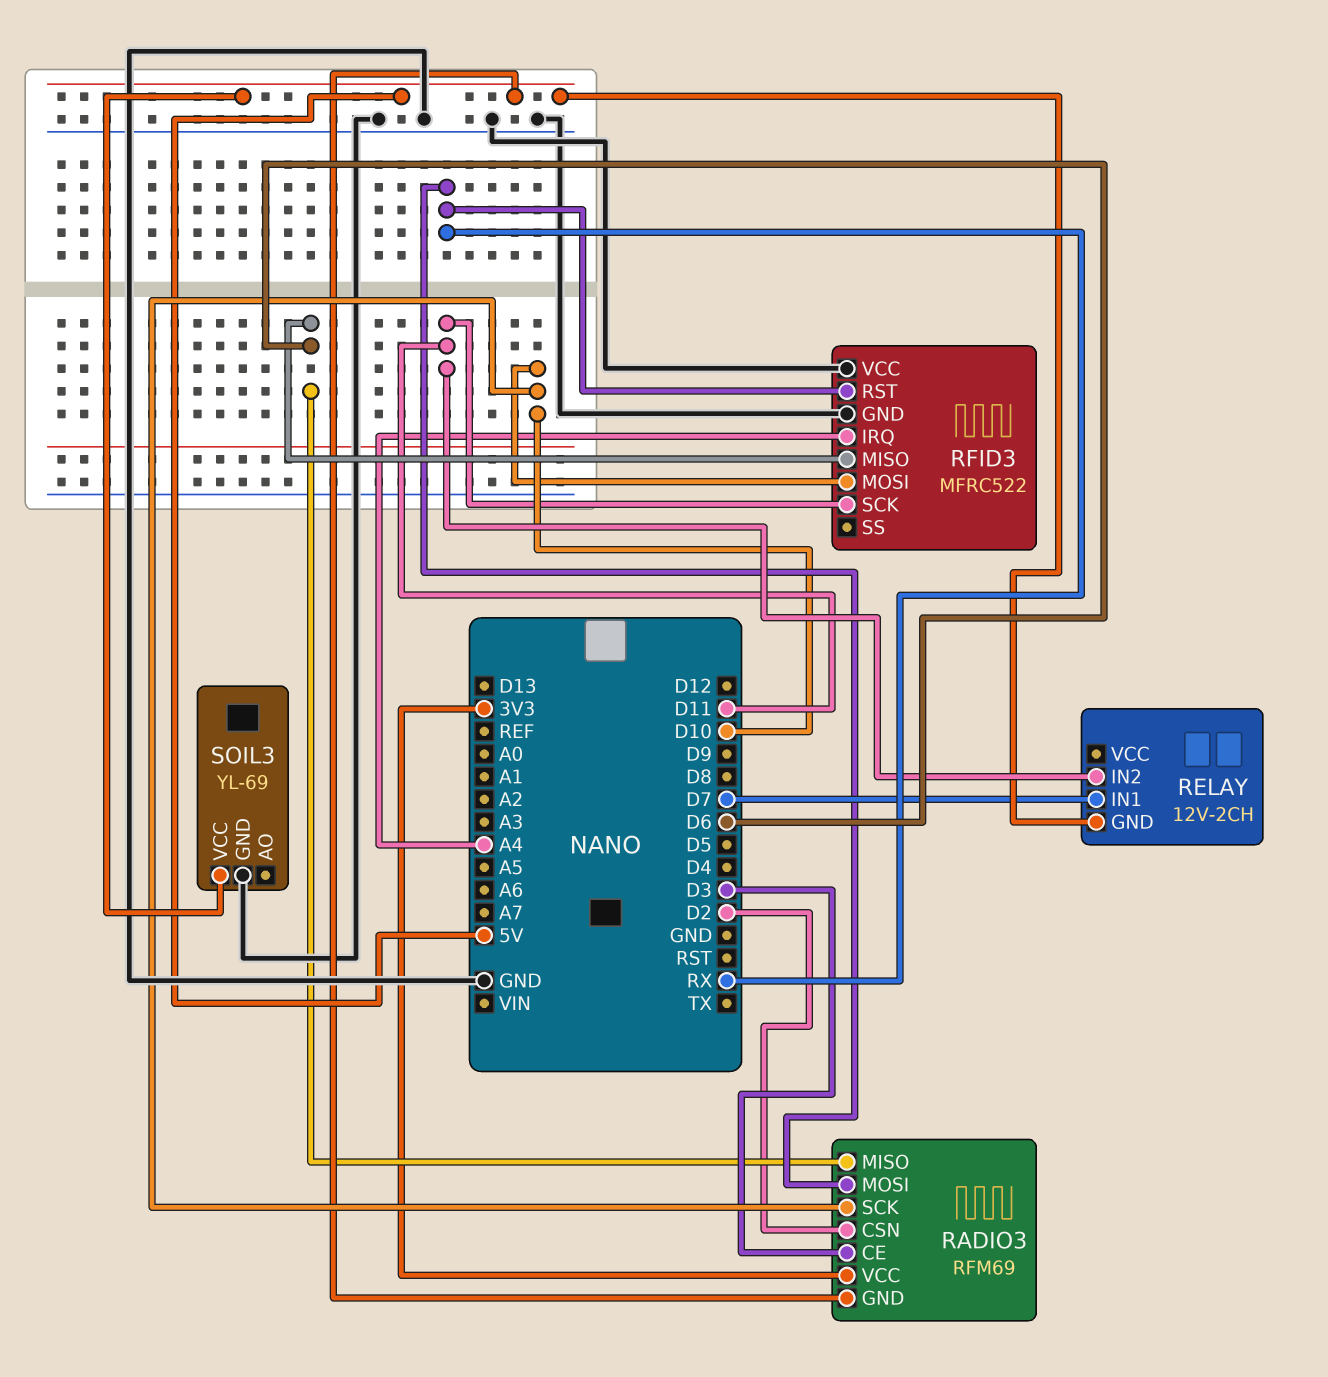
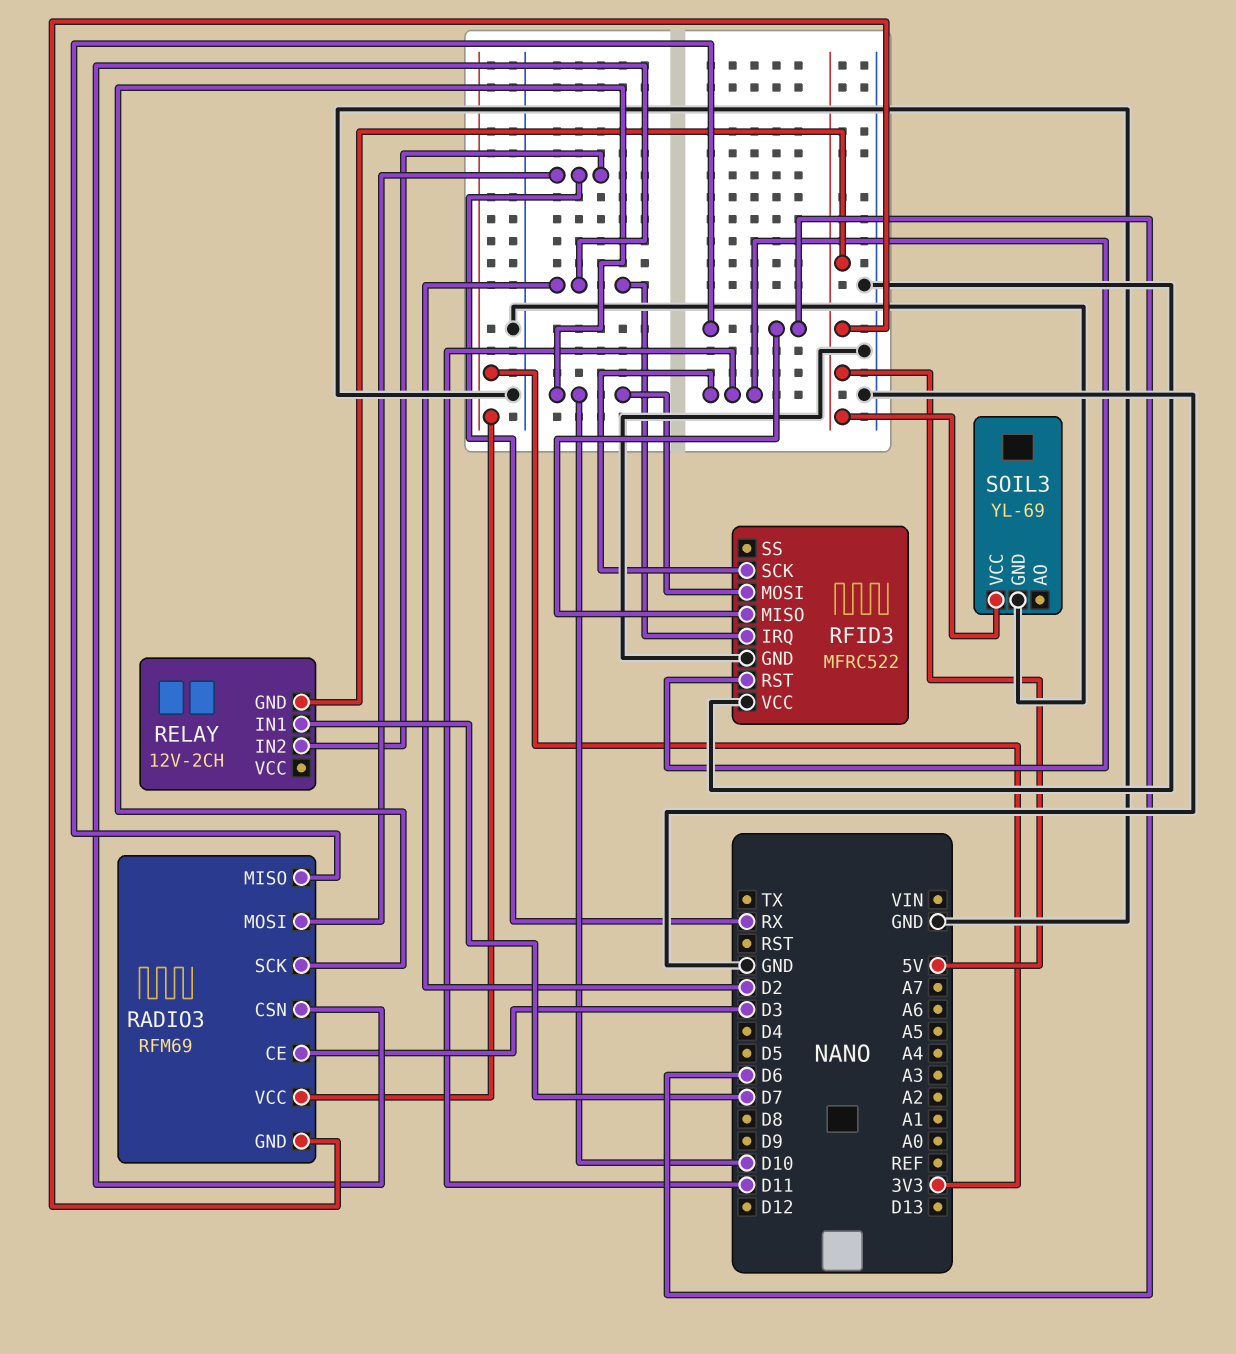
RELAY pin IN2: D11 -> RX
RFID3 pin IRQ: A4 -> D2
RFID3 pin RST: RX -> D11

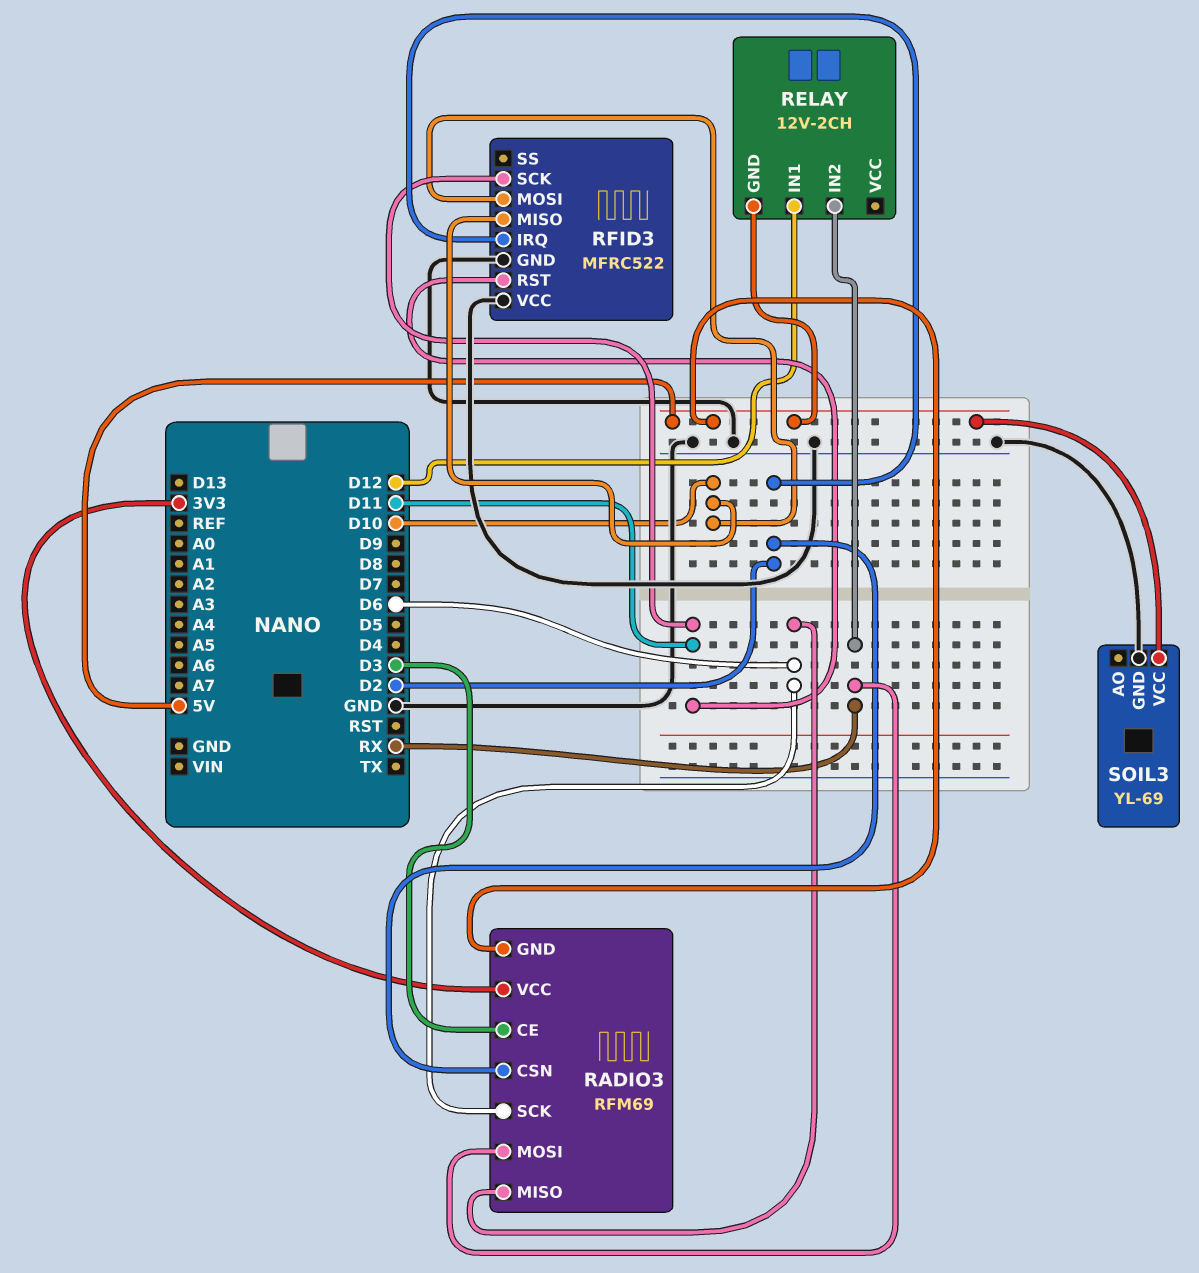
RADIO3 pin SCK: D10 -> D6
RELAY pin IN1: D7 -> D12
RFID3 pin MISO: D6 -> D10

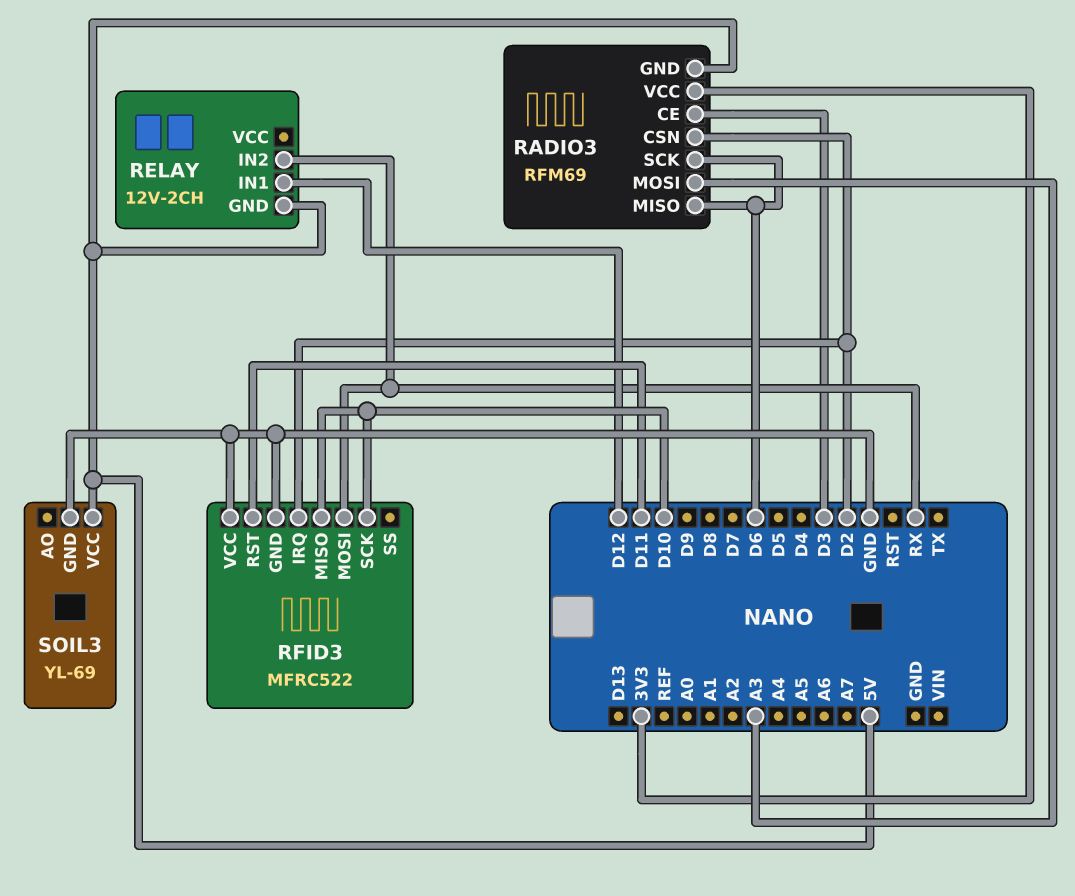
RADIO3 pin MOSI: RX -> A3
RFID3 pin MOSI: D10 -> RX
RFID3 pin SCK: D11 -> D10

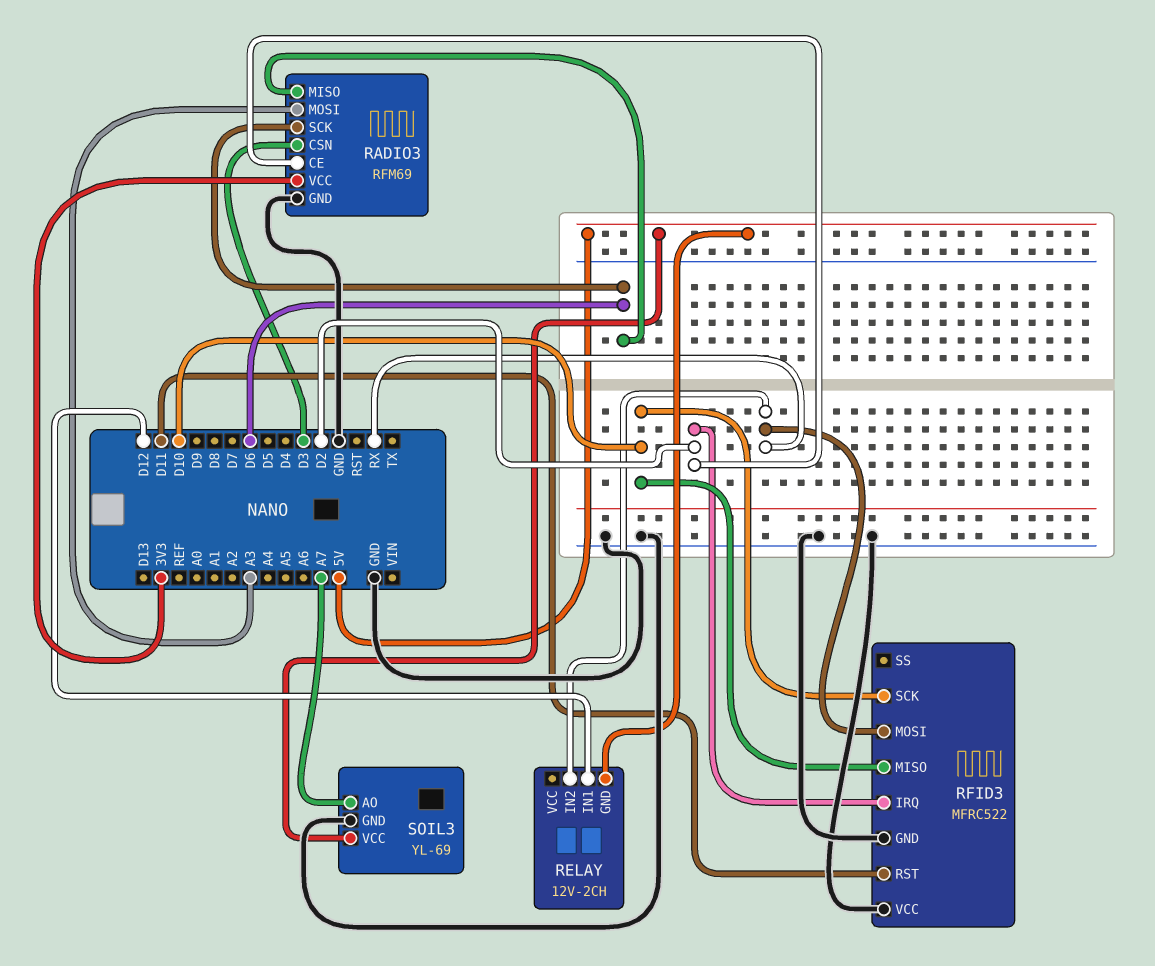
RADIO3 pin CE: D3 -> D2
RADIO3 pin CSN: D2 -> D3
RADIO3 pin GND: 5V -> GND
SOIL3 pin AO: none -> A7

